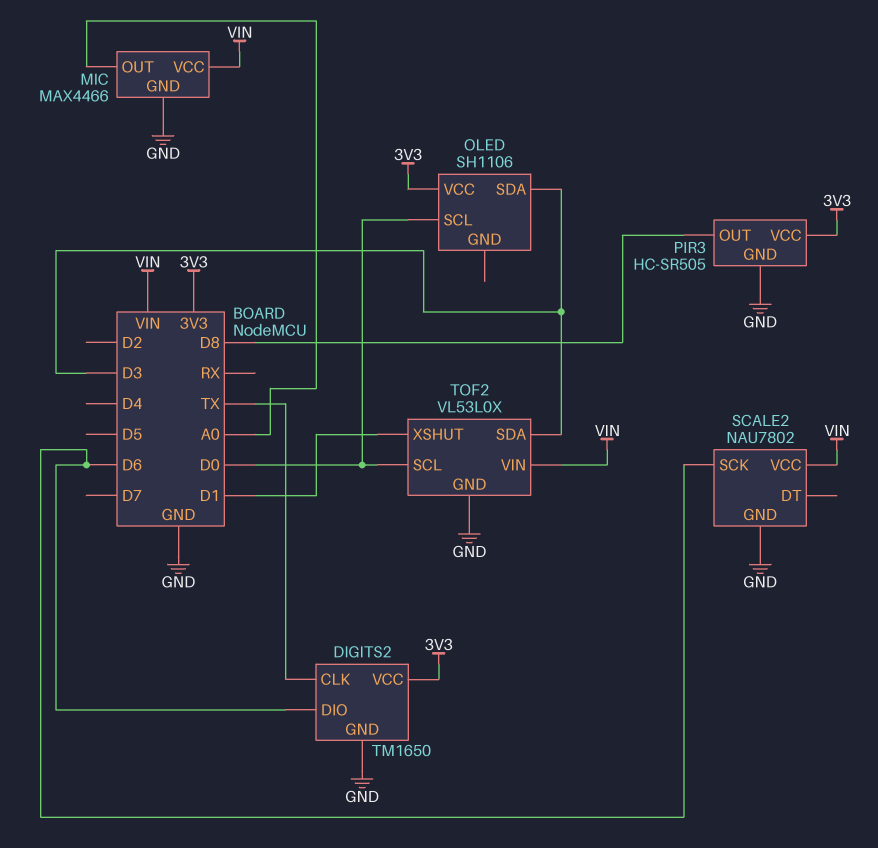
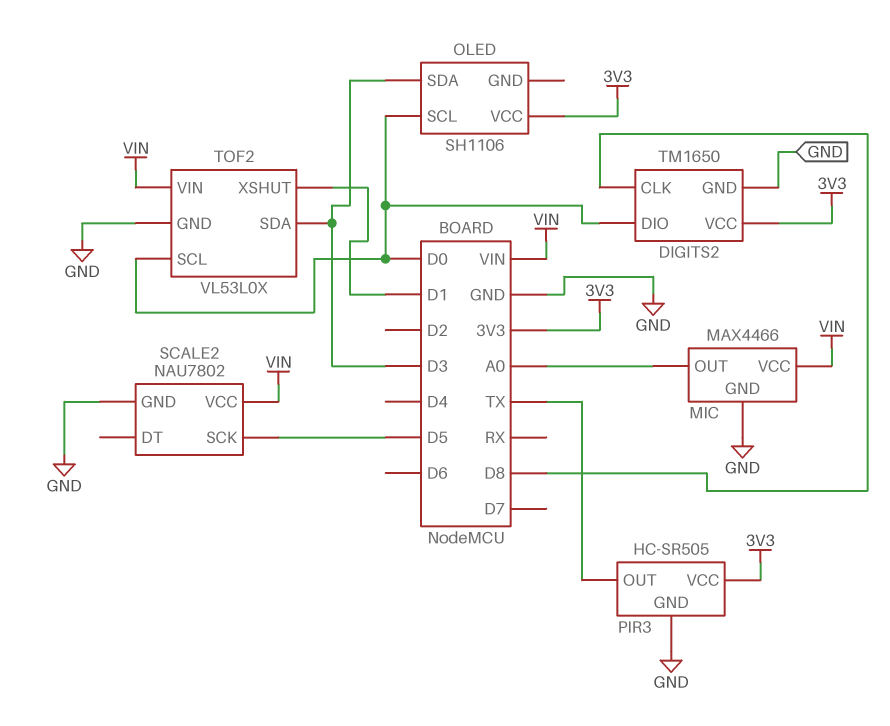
DIGITS2 pin CLK: TX -> D8
DIGITS2 pin DIO: D6 -> D0
PIR3 pin OUT: D8 -> TX
SCALE2 pin SCK: D6 -> D5

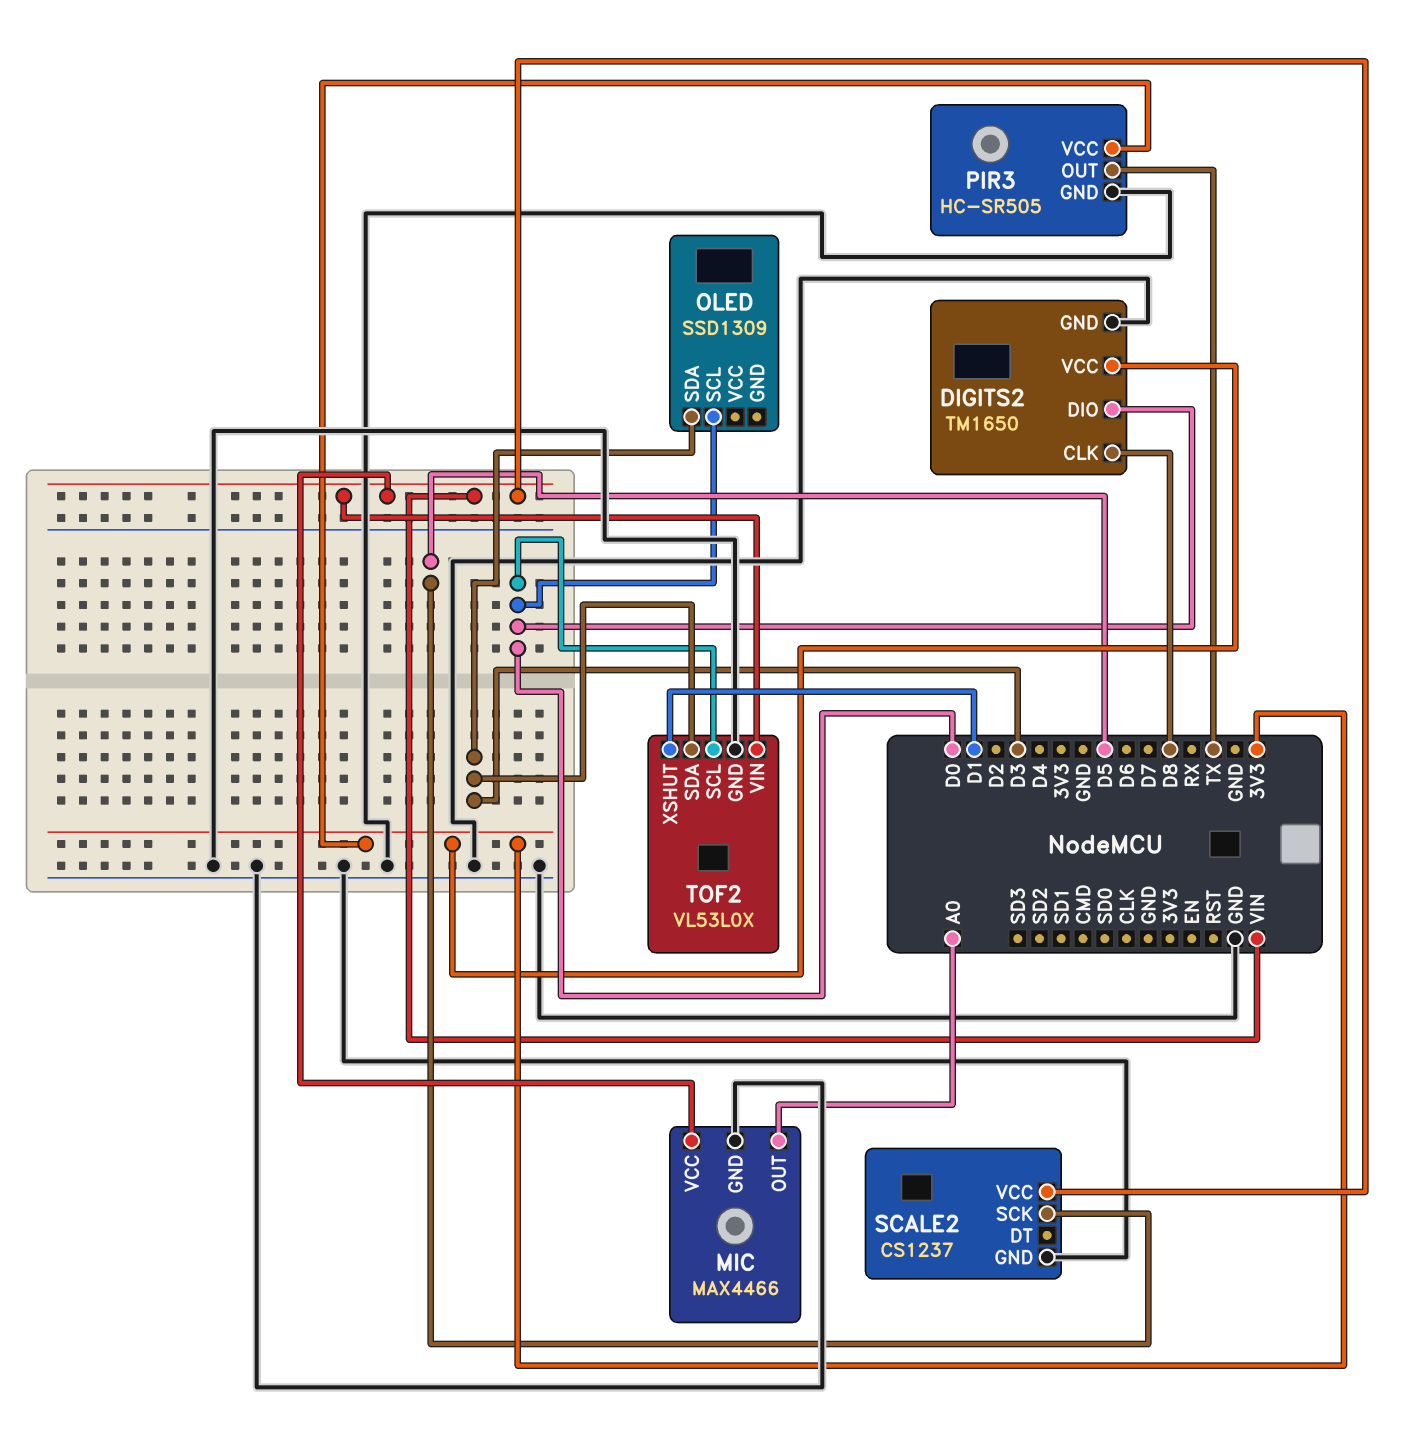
OLED: SH1106 -> SSD1309
OLED pin VCC: 3V3 -> none
SCALE2: NAU7802 -> CS1237

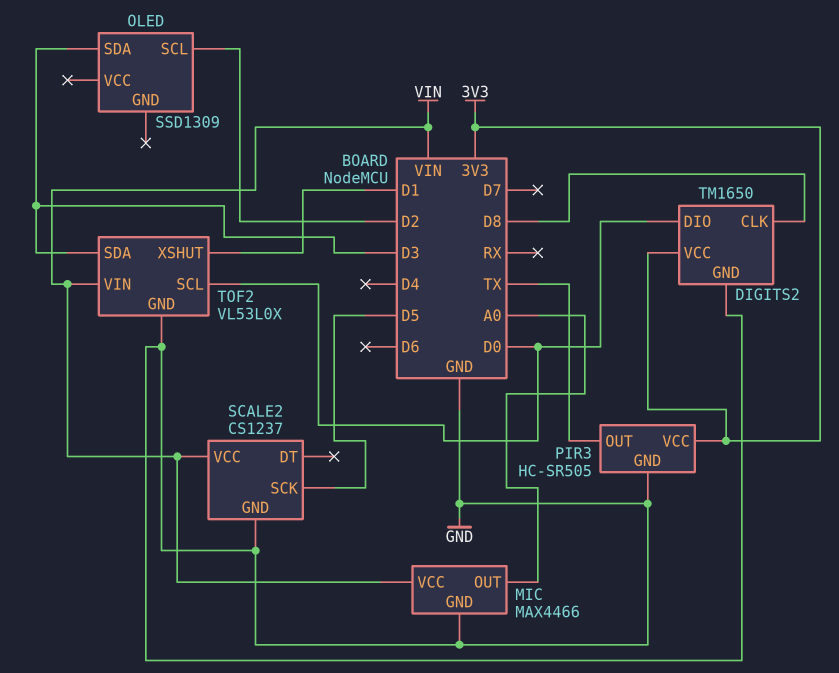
OLED pin SCL: D0 -> D2

